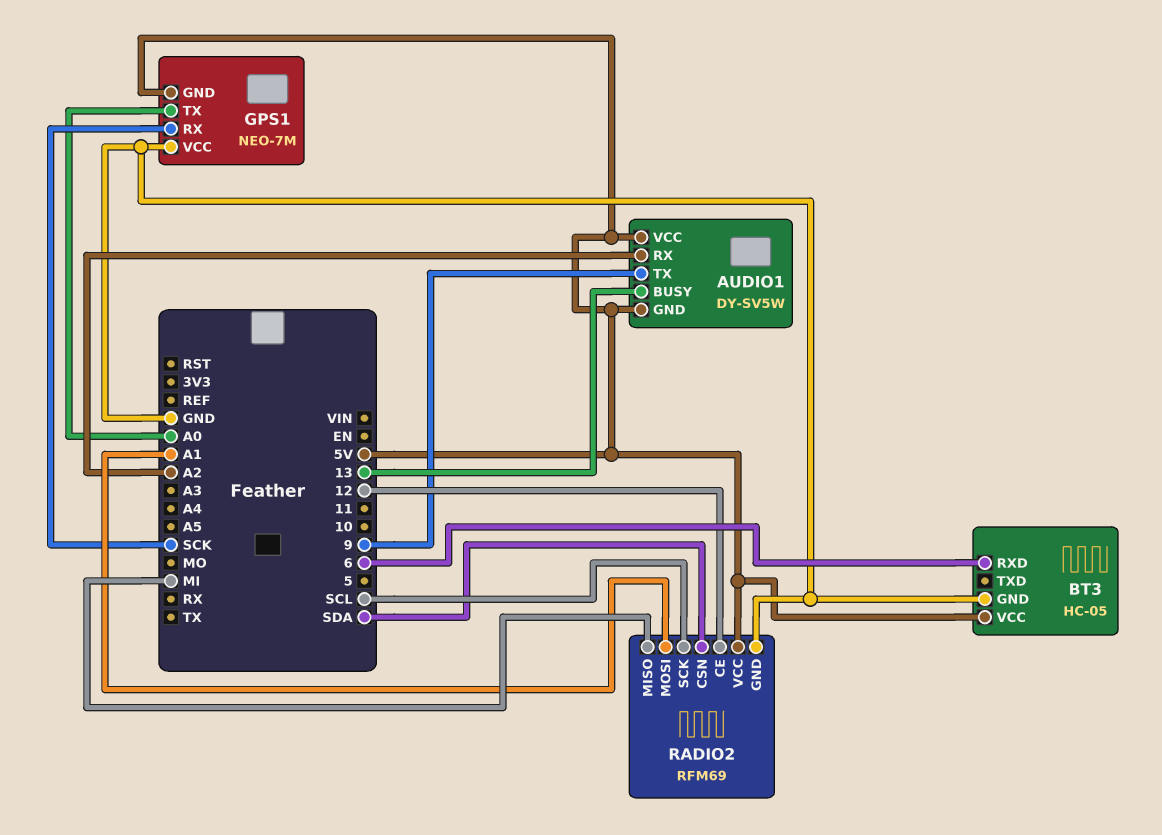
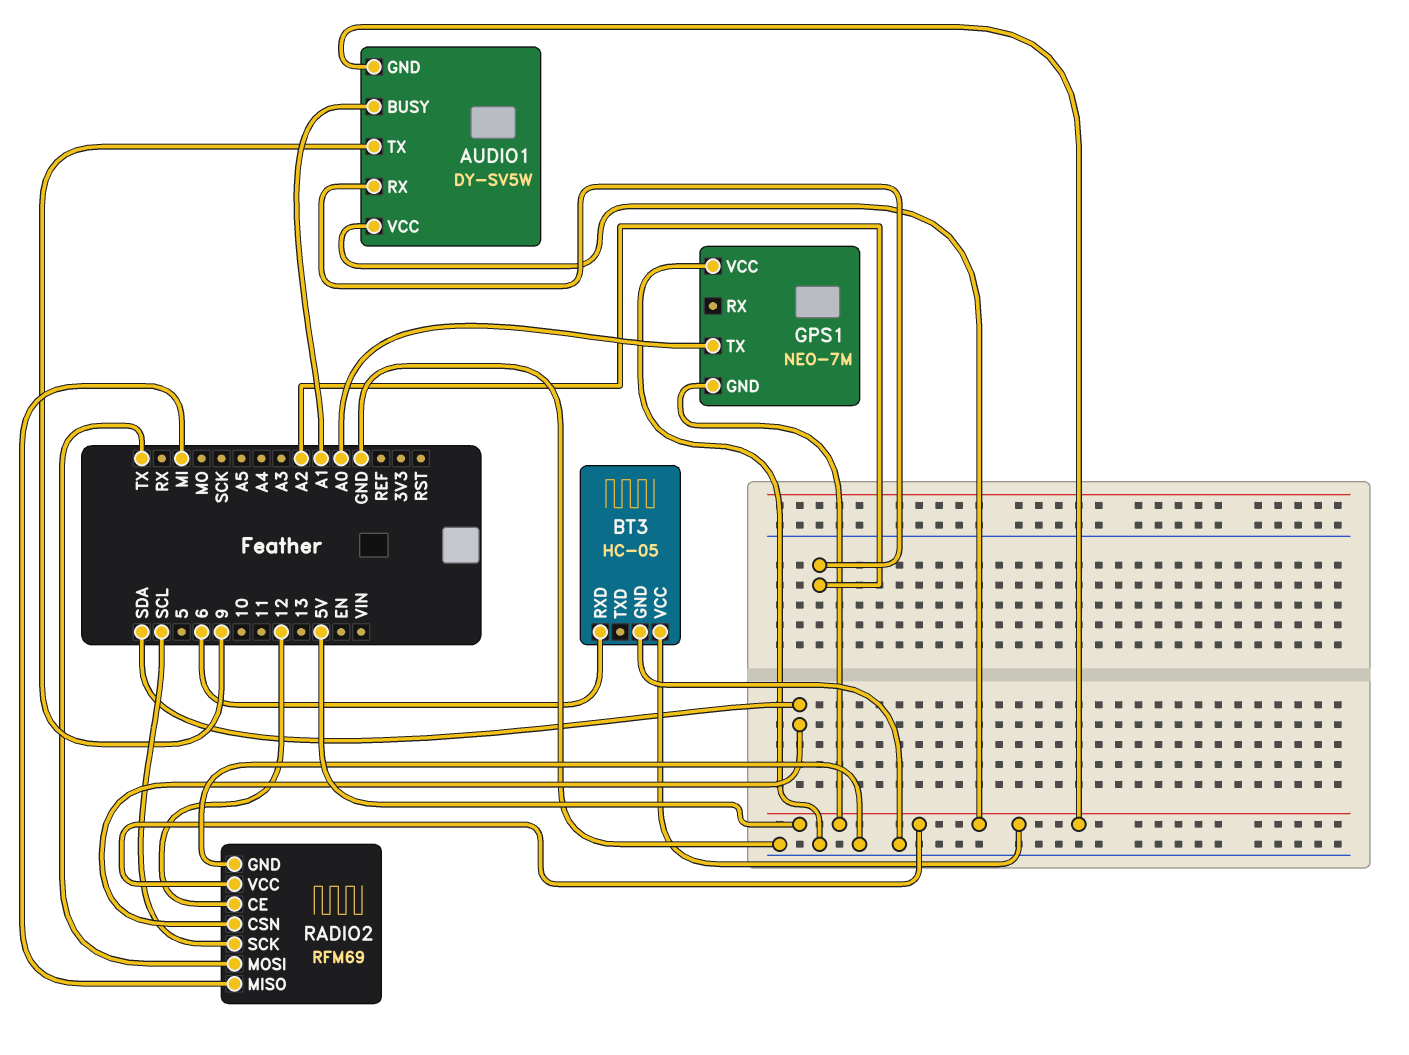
AUDIO1 pin BUSY: 13 -> A1
GPS1 pin RX: SCK -> none
RADIO2 pin MOSI: A1 -> TX

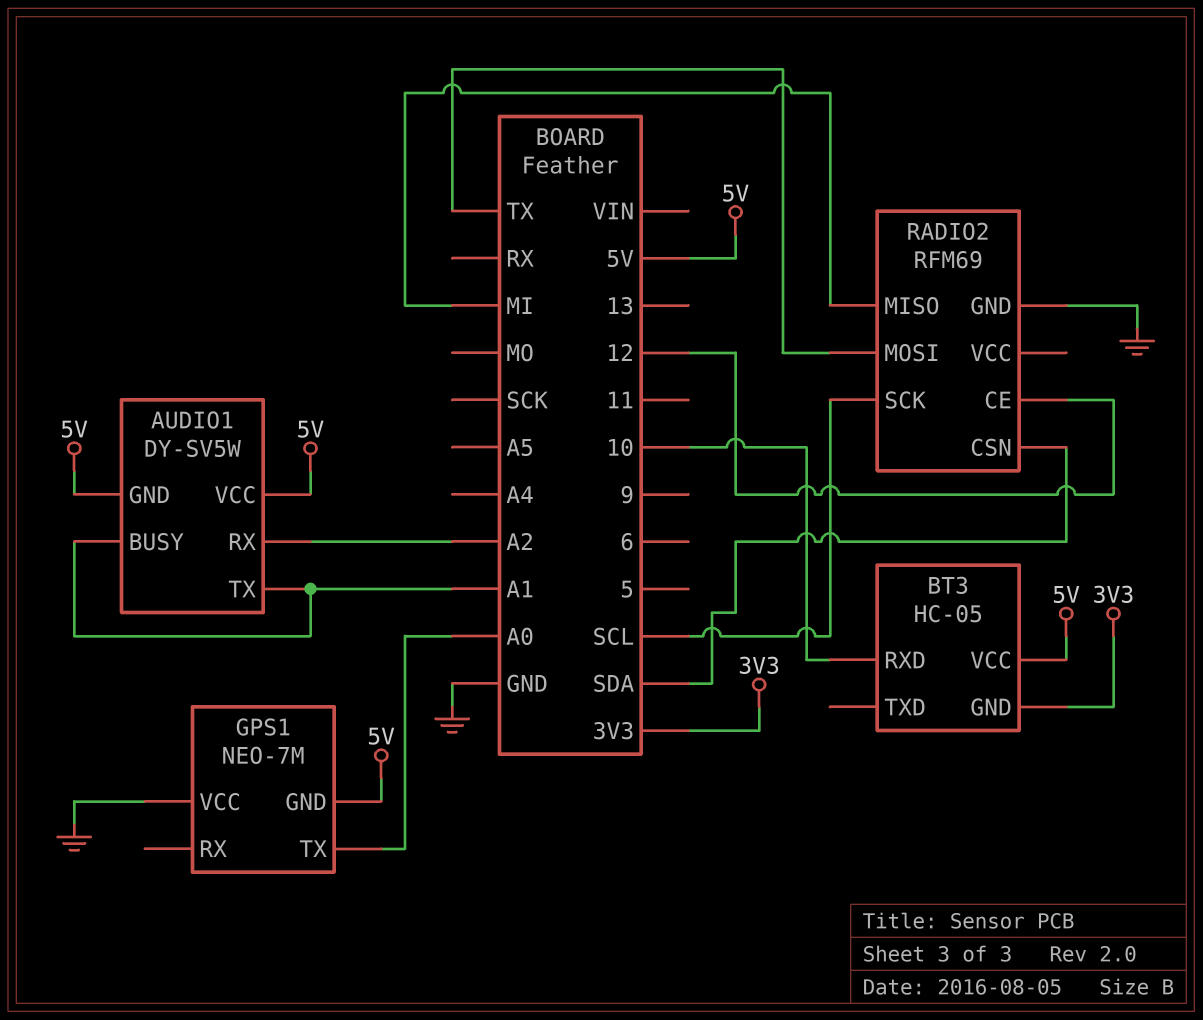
AUDIO1 pin TX: 9 -> A1
BT3 pin GND: GND -> 3V3
BT3 pin RXD: 6 -> 10
RADIO2 pin VCC: 5V -> none

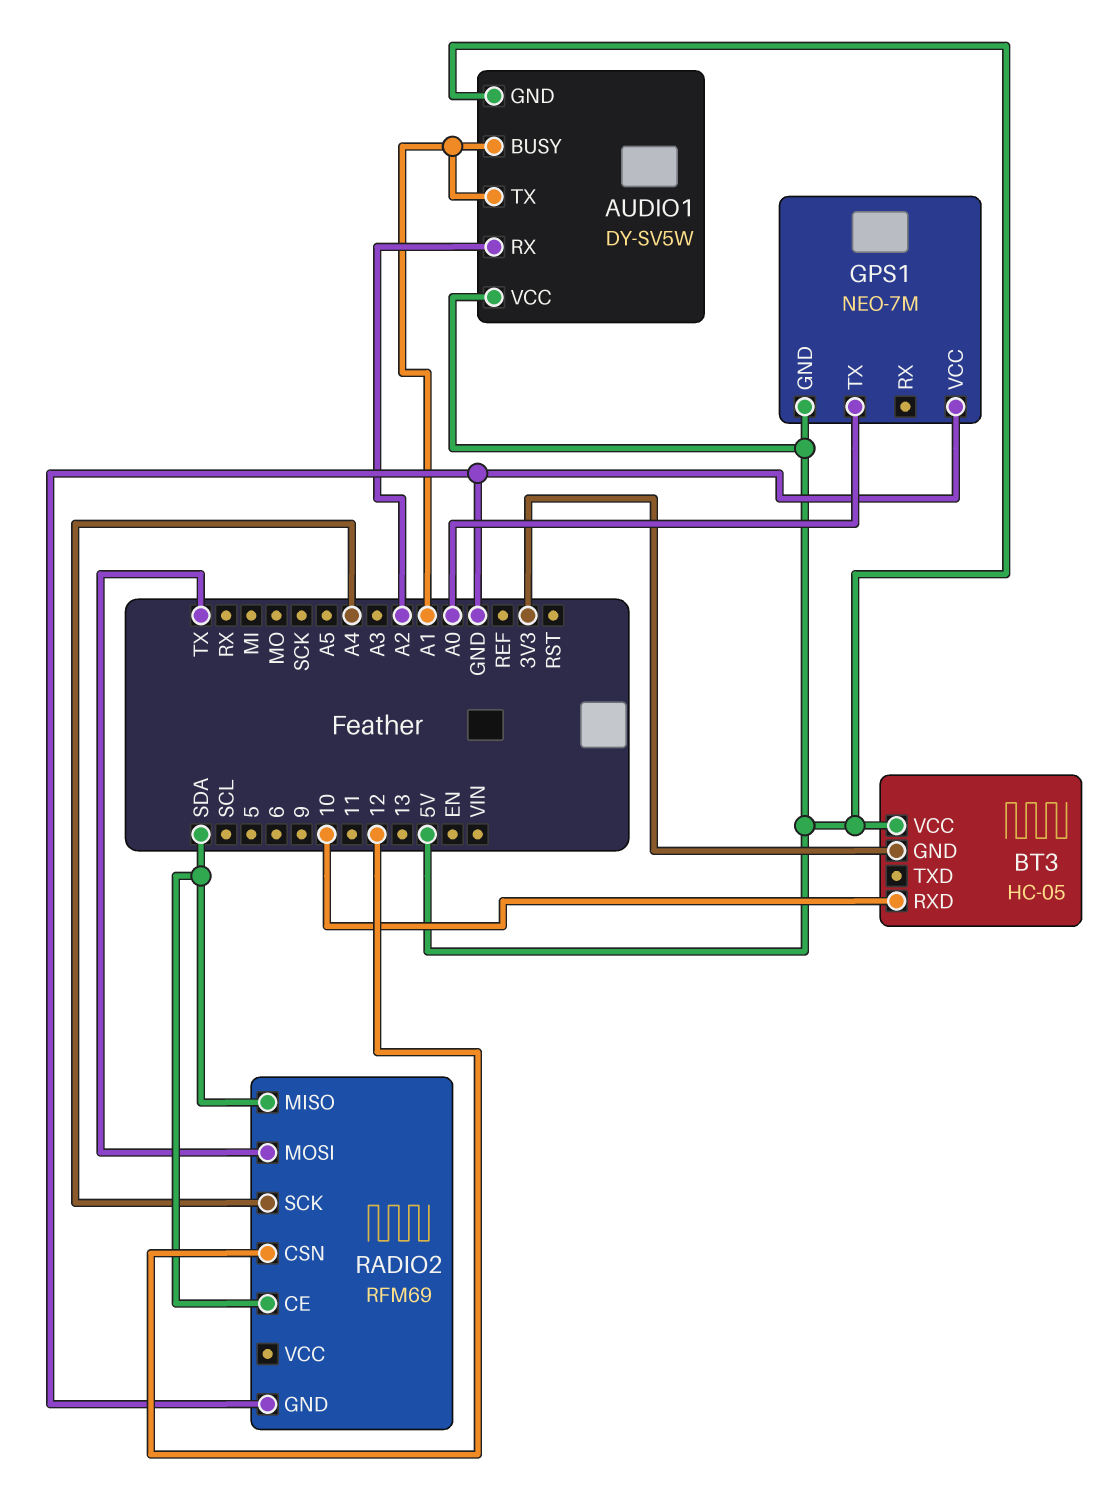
RADIO2 pin CE: 12 -> SDA
RADIO2 pin CSN: SDA -> 12
RADIO2 pin MISO: MI -> SDA
RADIO2 pin SCK: SCL -> A4

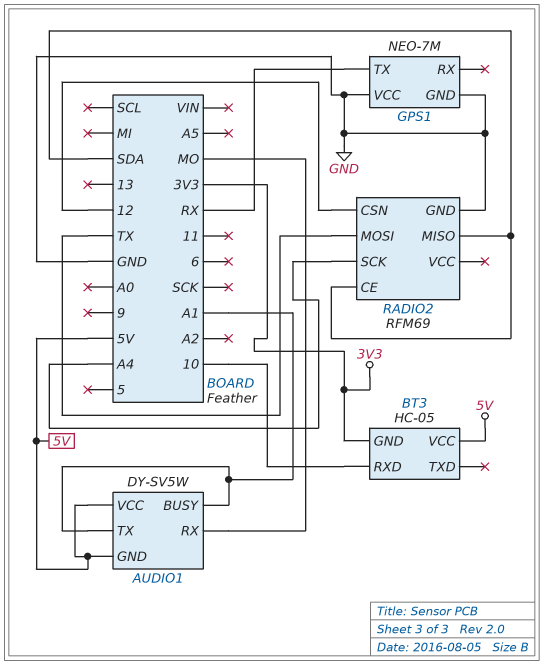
AUDIO1 pin RX: A2 -> MO
GPS1 pin GND: 5V -> GND
GPS1 pin TX: A0 -> RX

